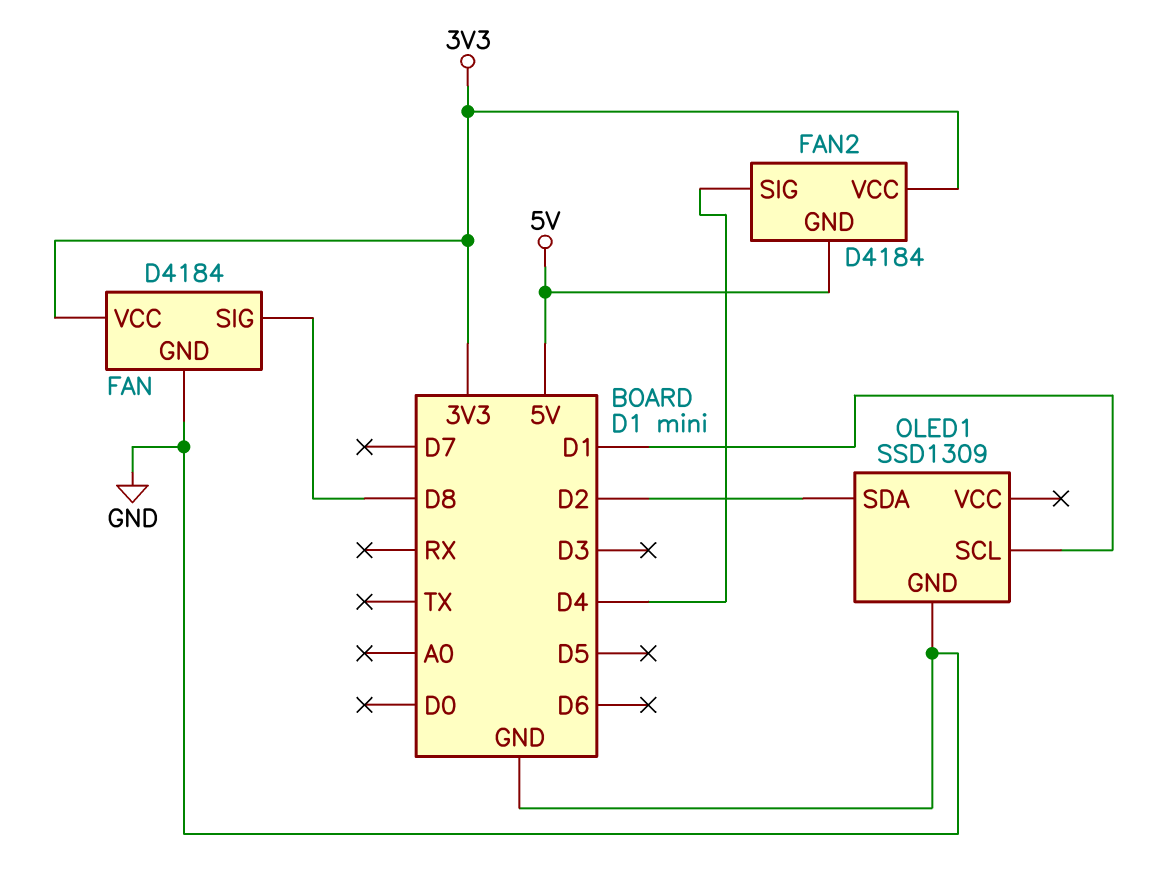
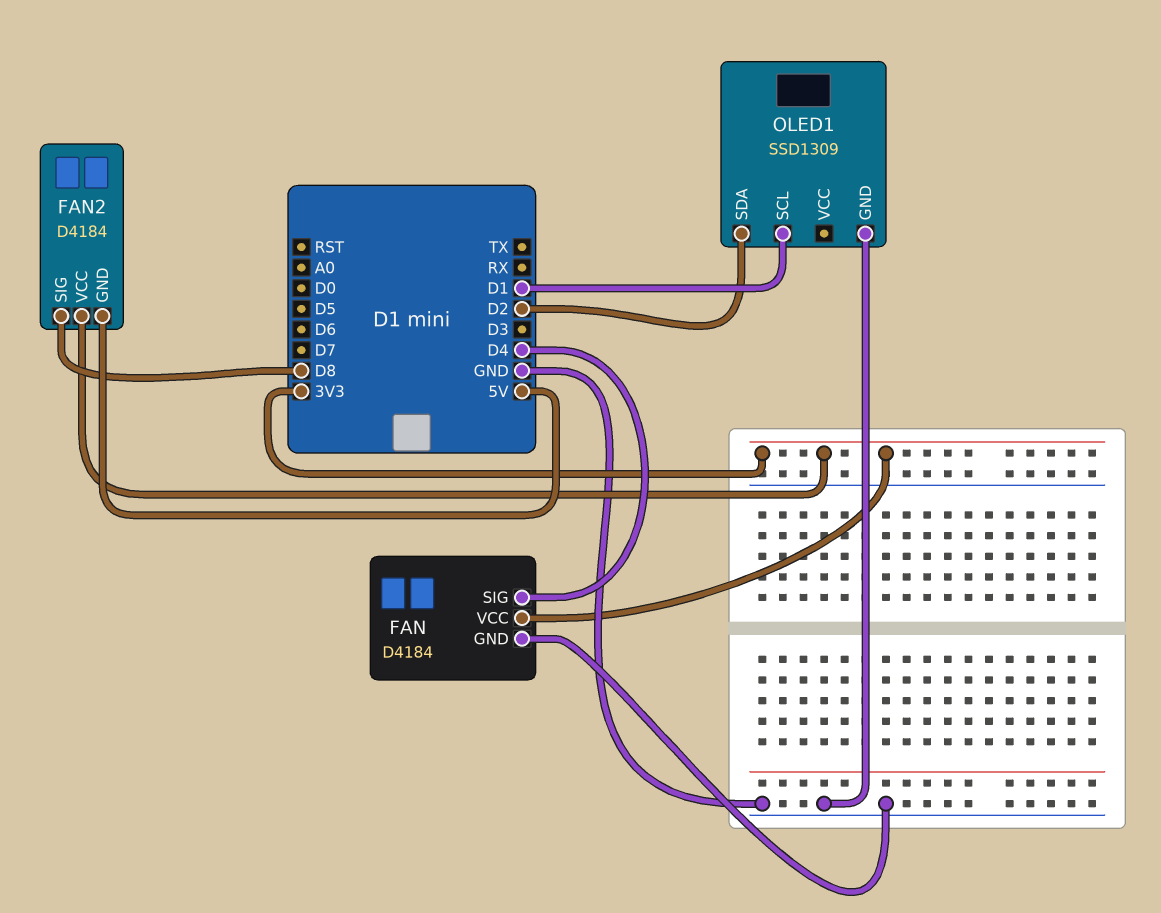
FAN pin SIG: D8 -> D4
FAN2 pin SIG: D4 -> D8

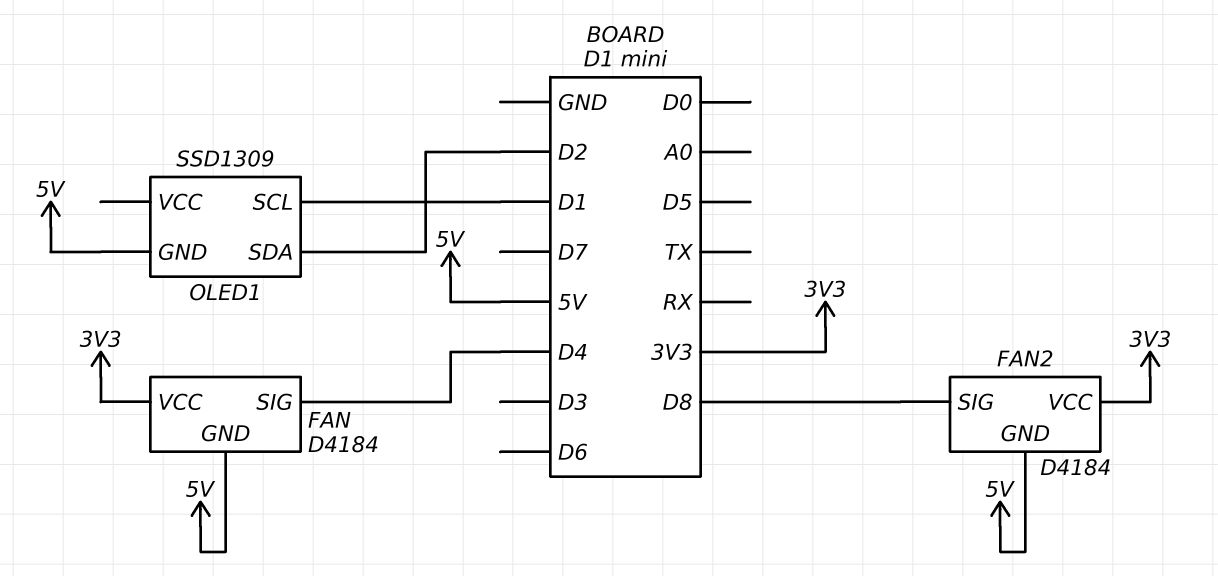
FAN pin GND: GND -> 5V
OLED1 pin GND: GND -> 5V

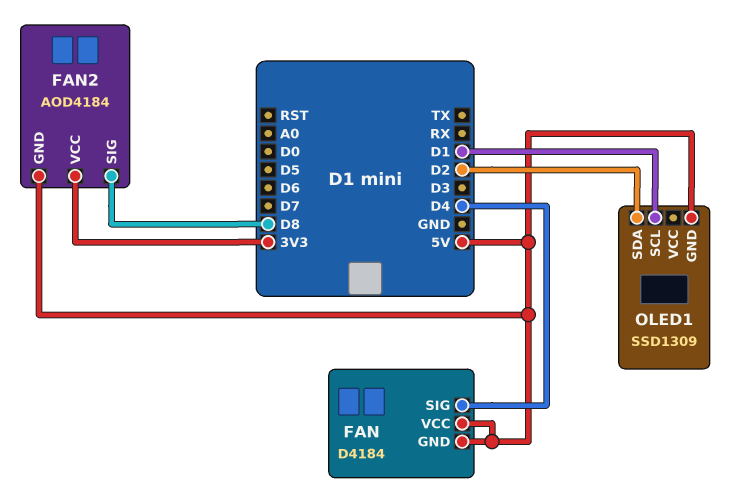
FAN pin VCC: 3V3 -> 5V
FAN2: D4184 -> AOD4184

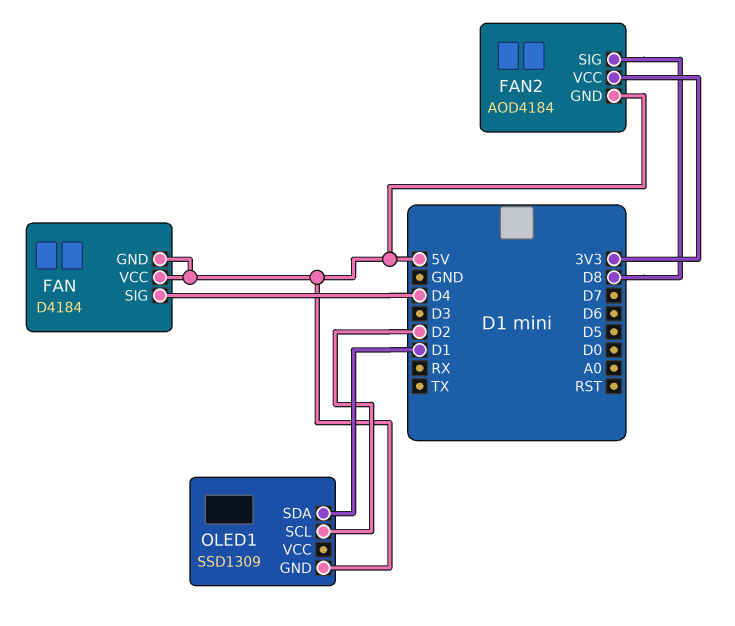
OLED1 pin SCL: D1 -> D2
OLED1 pin SDA: D2 -> D1

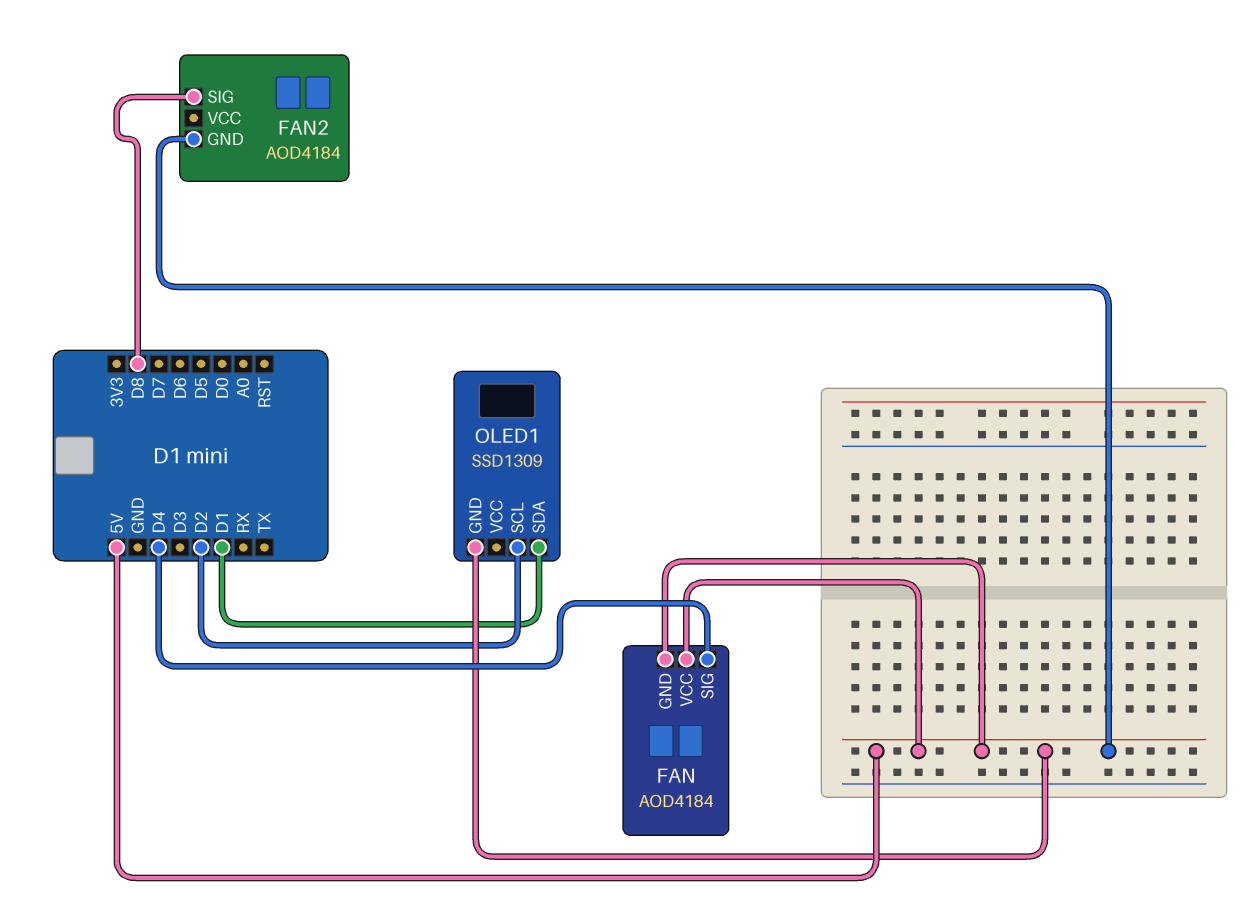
FAN: D4184 -> AOD4184
FAN2 pin VCC: 3V3 -> none

